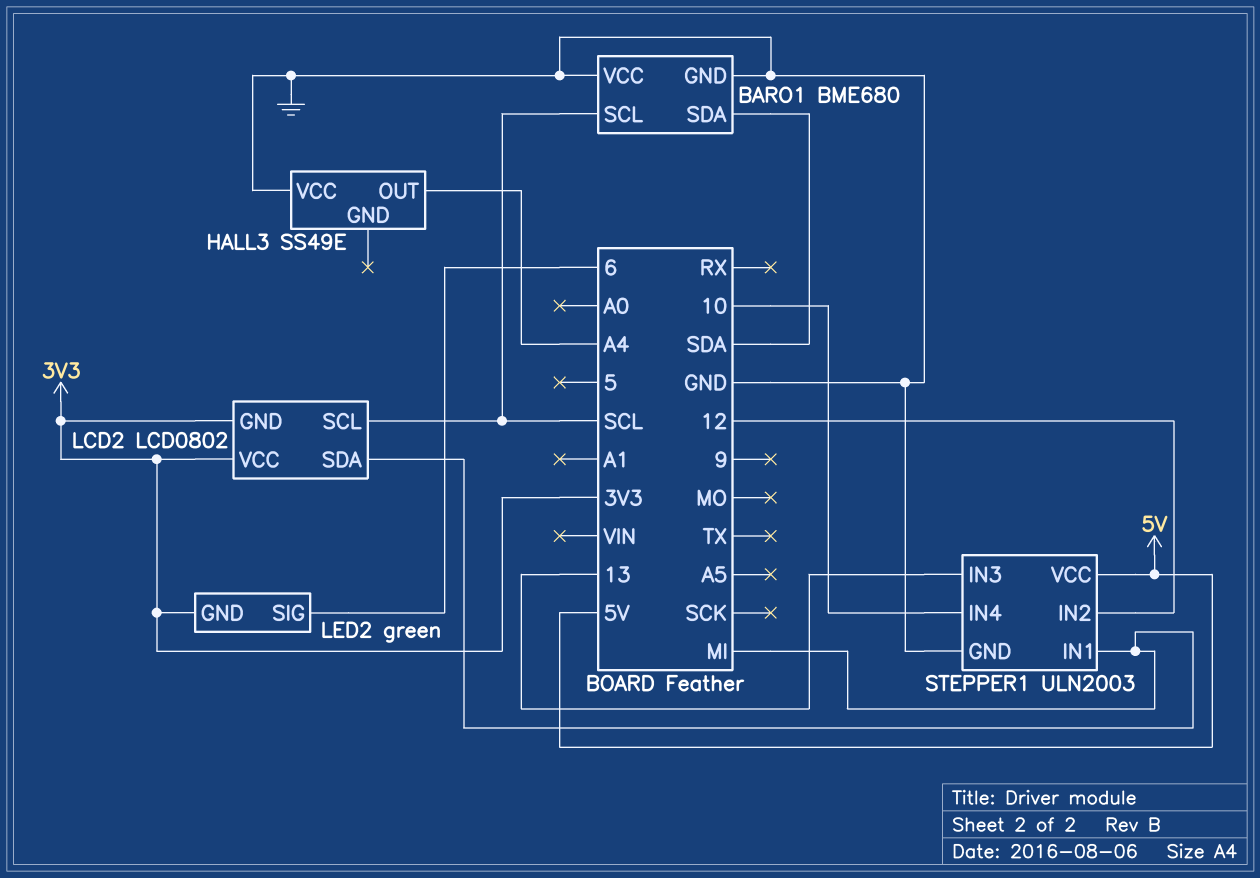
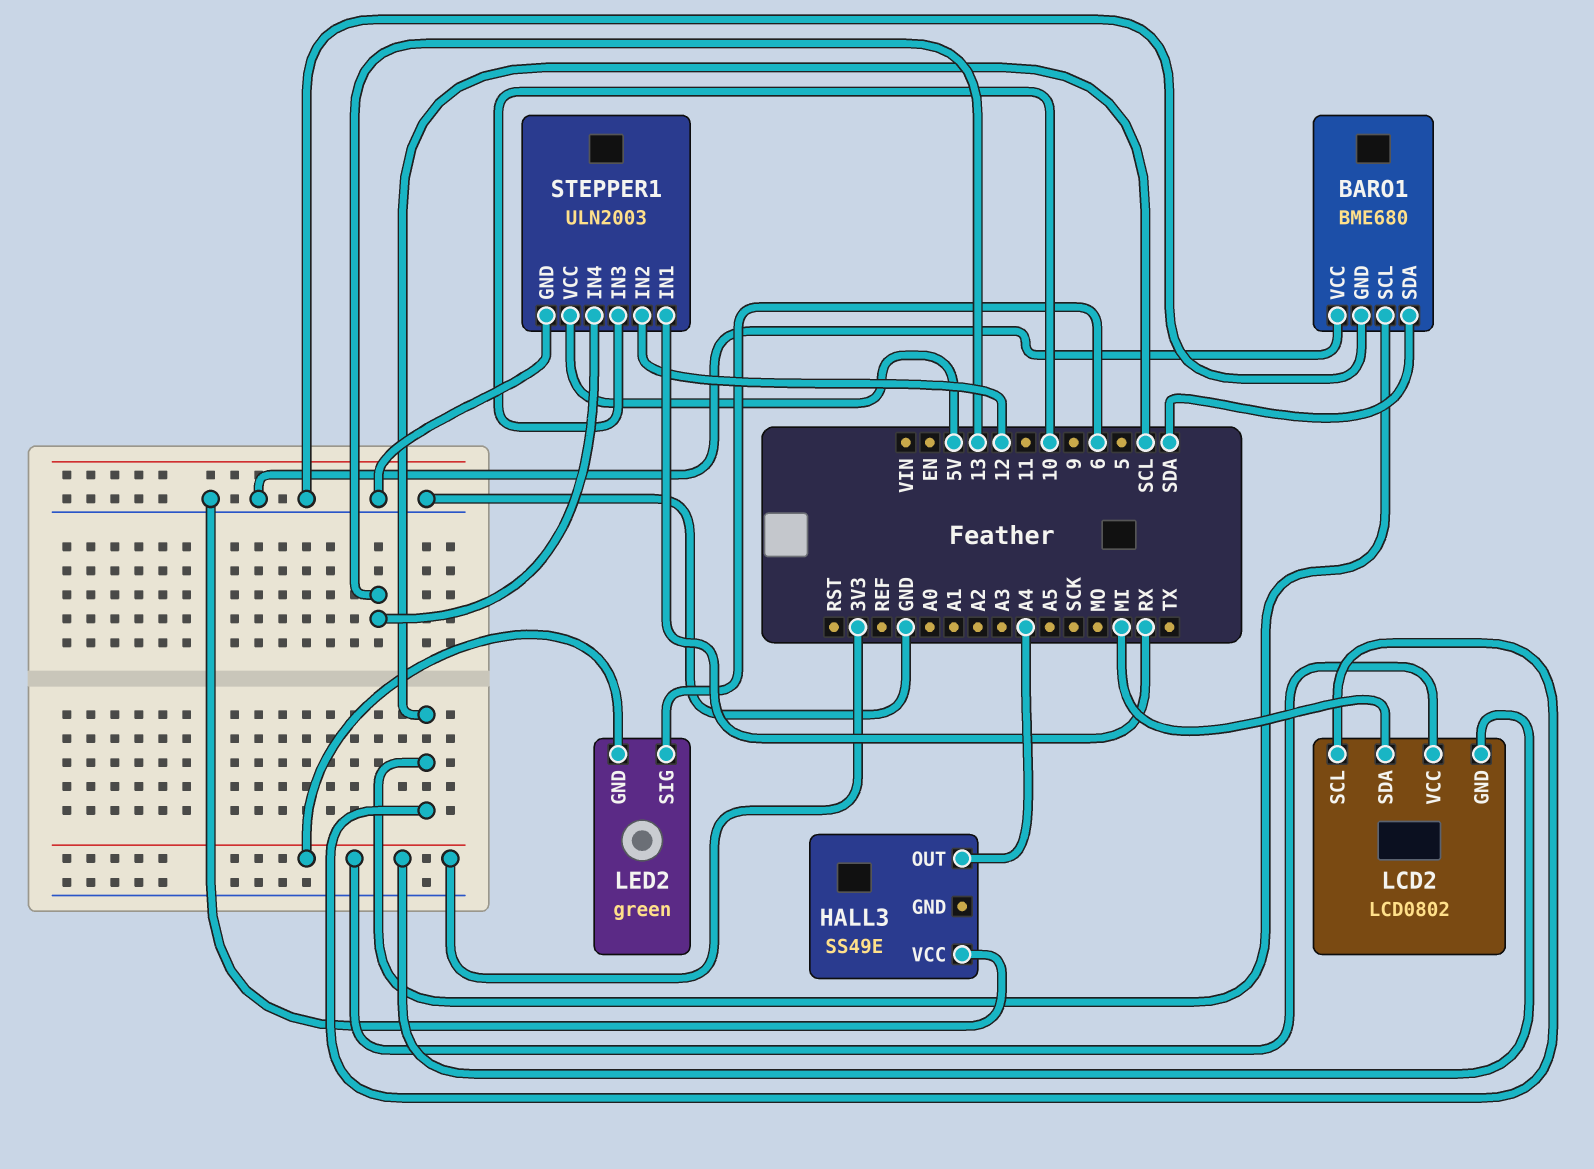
STEPPER1 pin IN1: MI -> RX
STEPPER1 pin IN3: 13 -> 10
STEPPER1 pin IN4: 10 -> 13

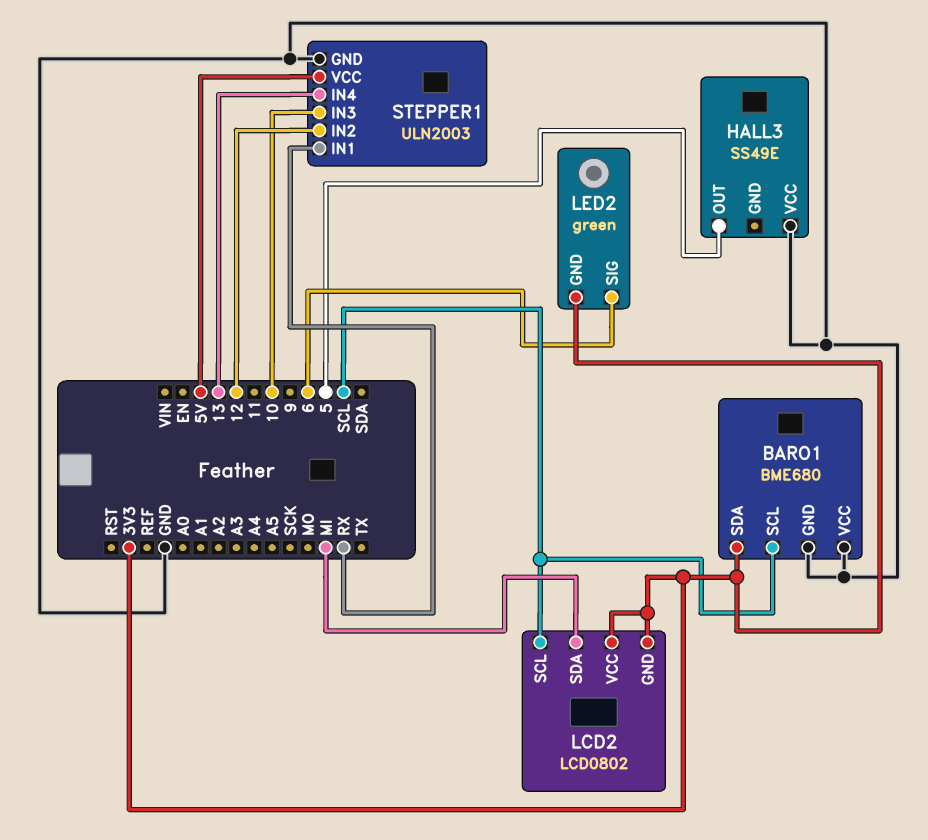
BARO1 pin SDA: SDA -> 3V3
HALL3 pin OUT: A4 -> 5

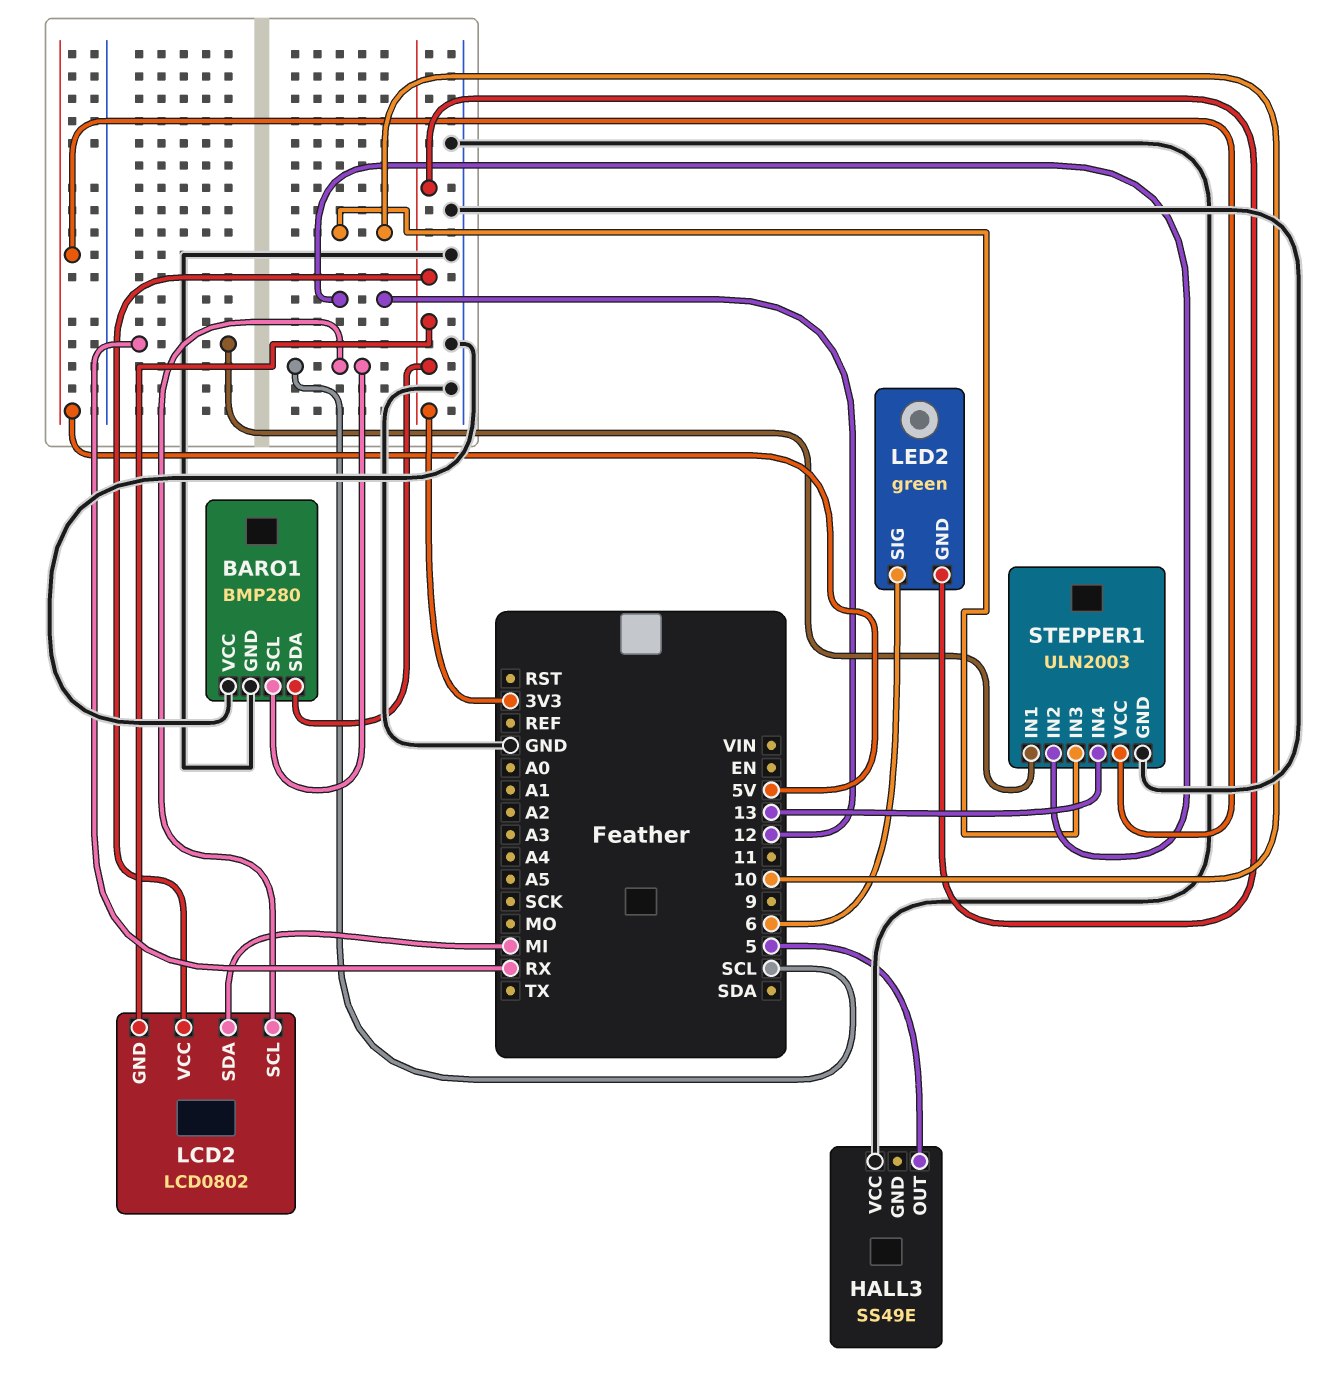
BARO1: BME680 -> BMP280

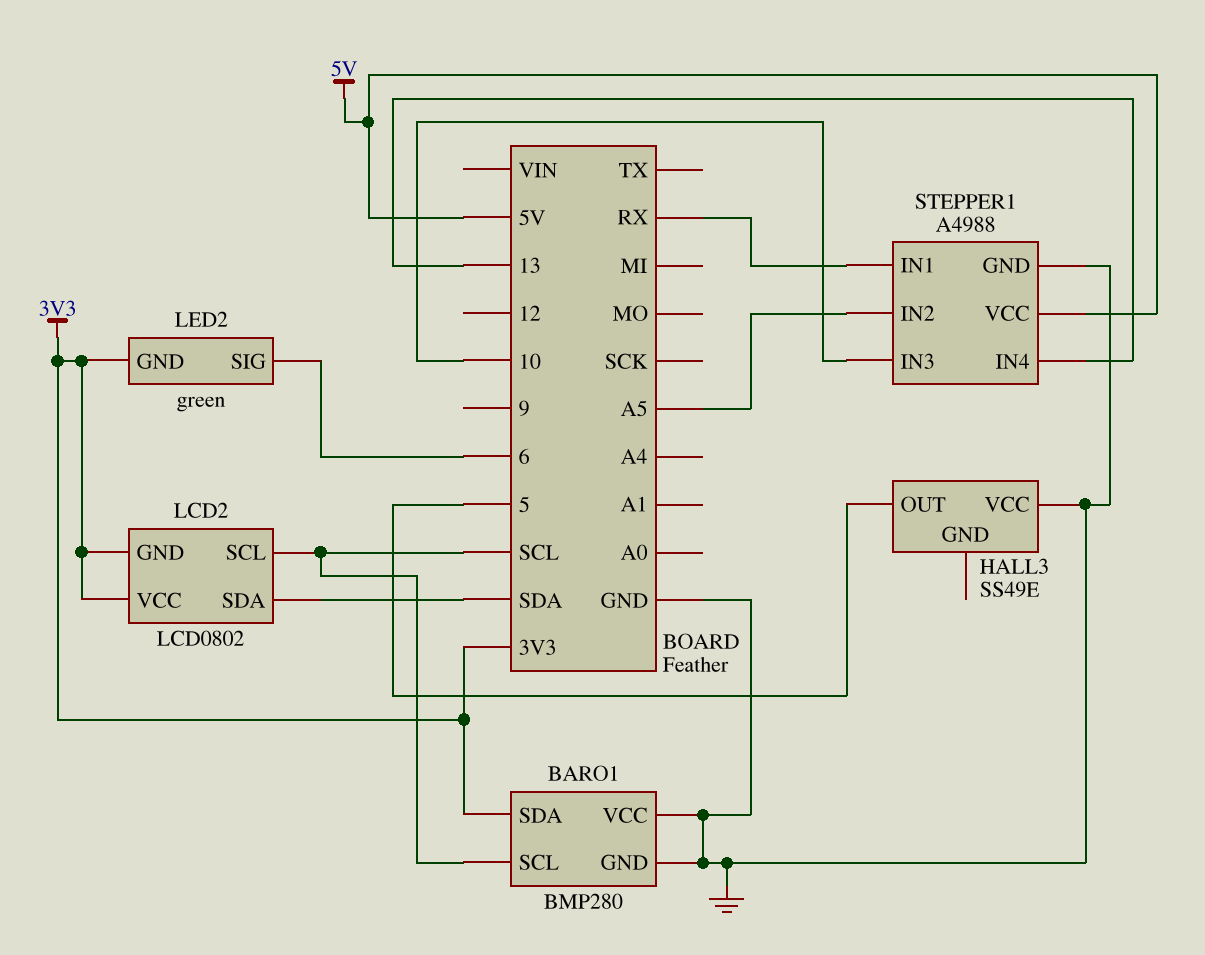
LCD2 pin SDA: MI -> SDA
STEPPER1: ULN2003 -> A4988
STEPPER1 pin IN2: 12 -> A5

